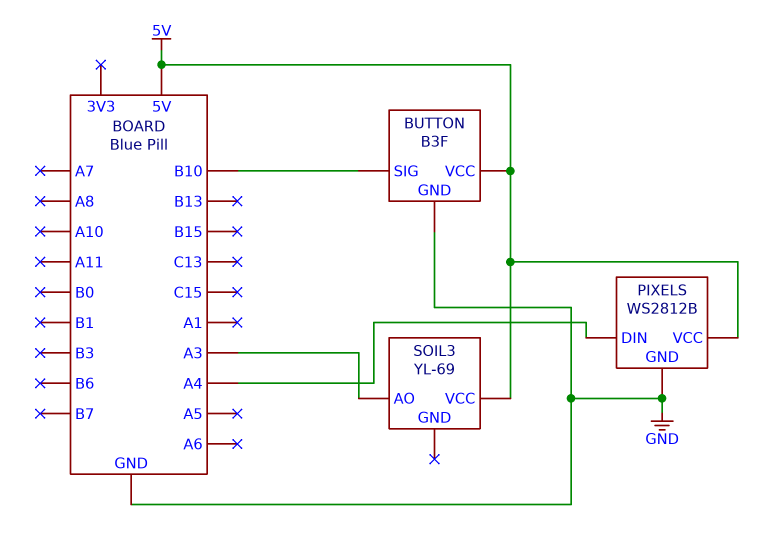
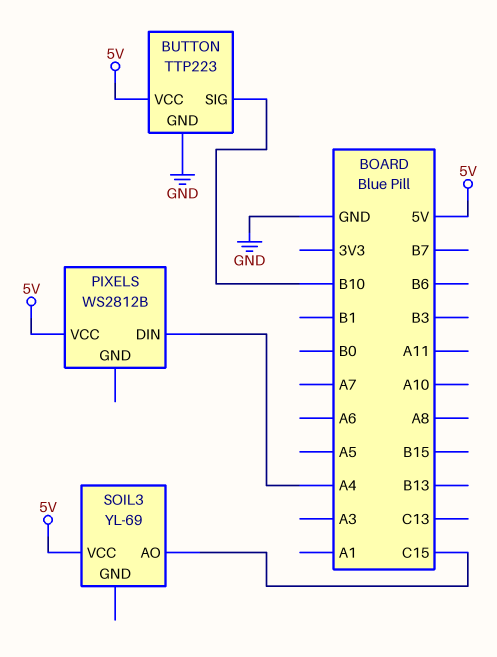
BUTTON: B3F -> TTP223
PIXELS pin GND: GND -> none
SOIL3 pin AO: A3 -> C15

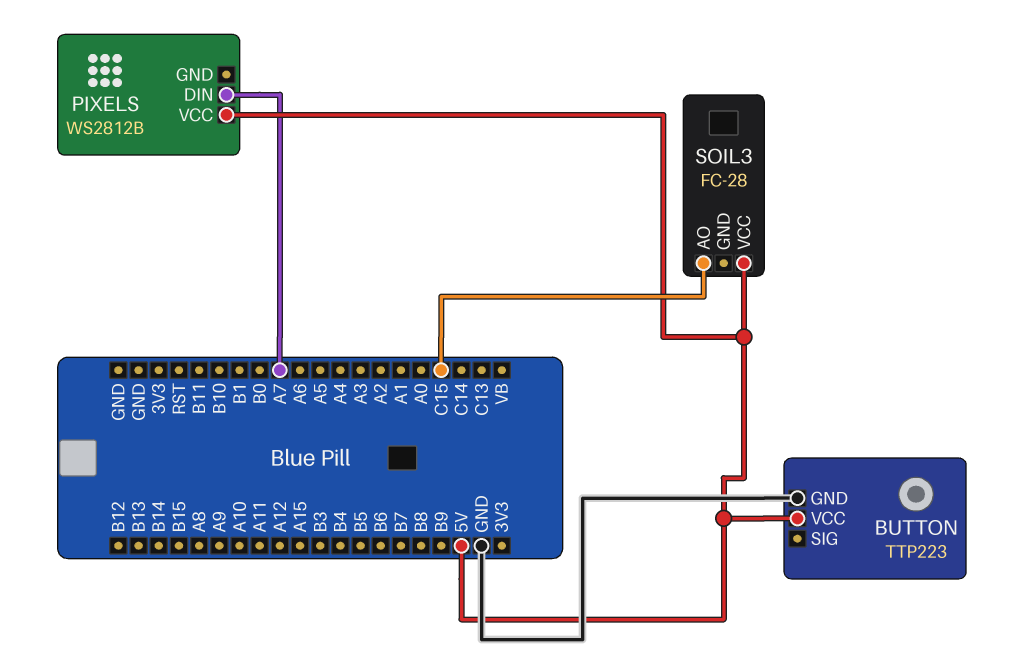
BUTTON pin SIG: B10 -> none
PIXELS pin DIN: A4 -> A7
SOIL3: YL-69 -> FC-28

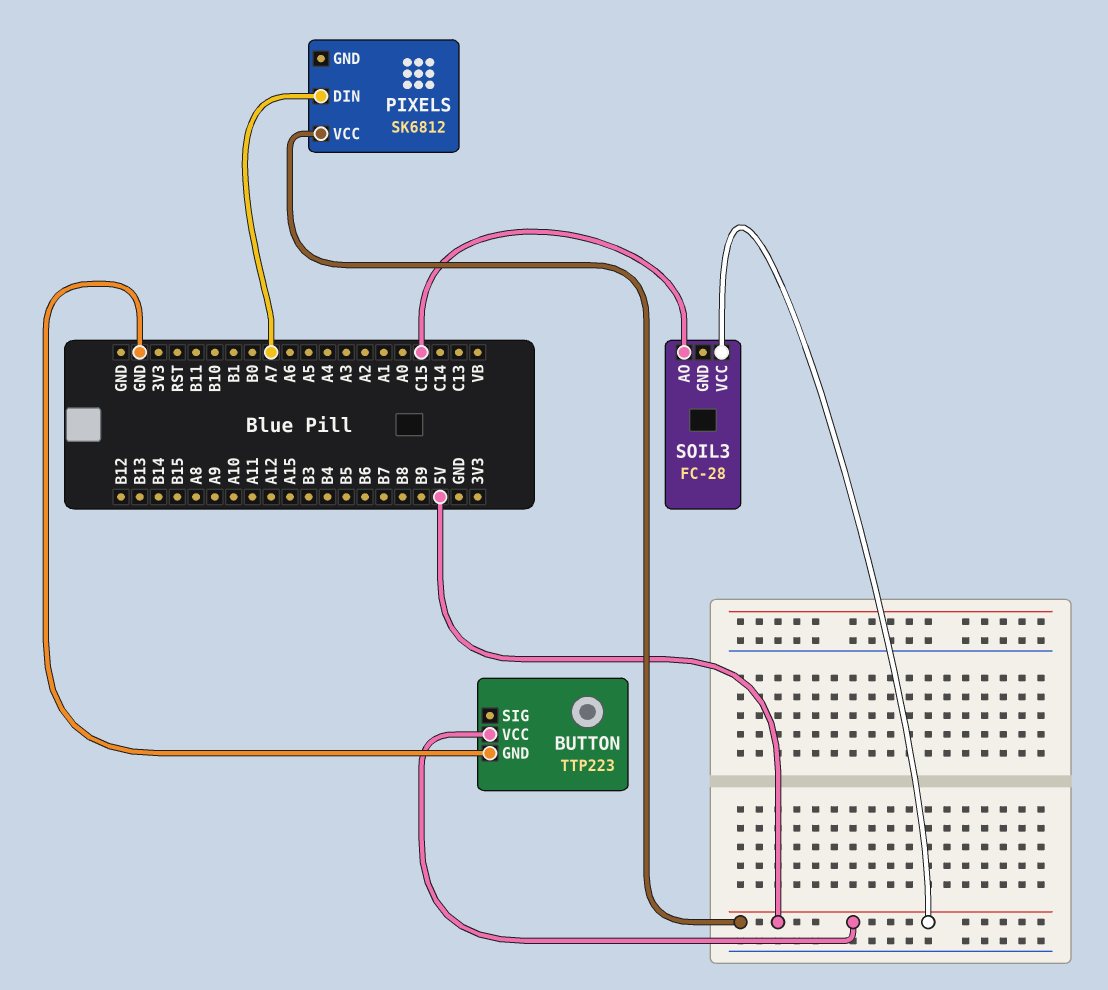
PIXELS: WS2812B -> SK6812

